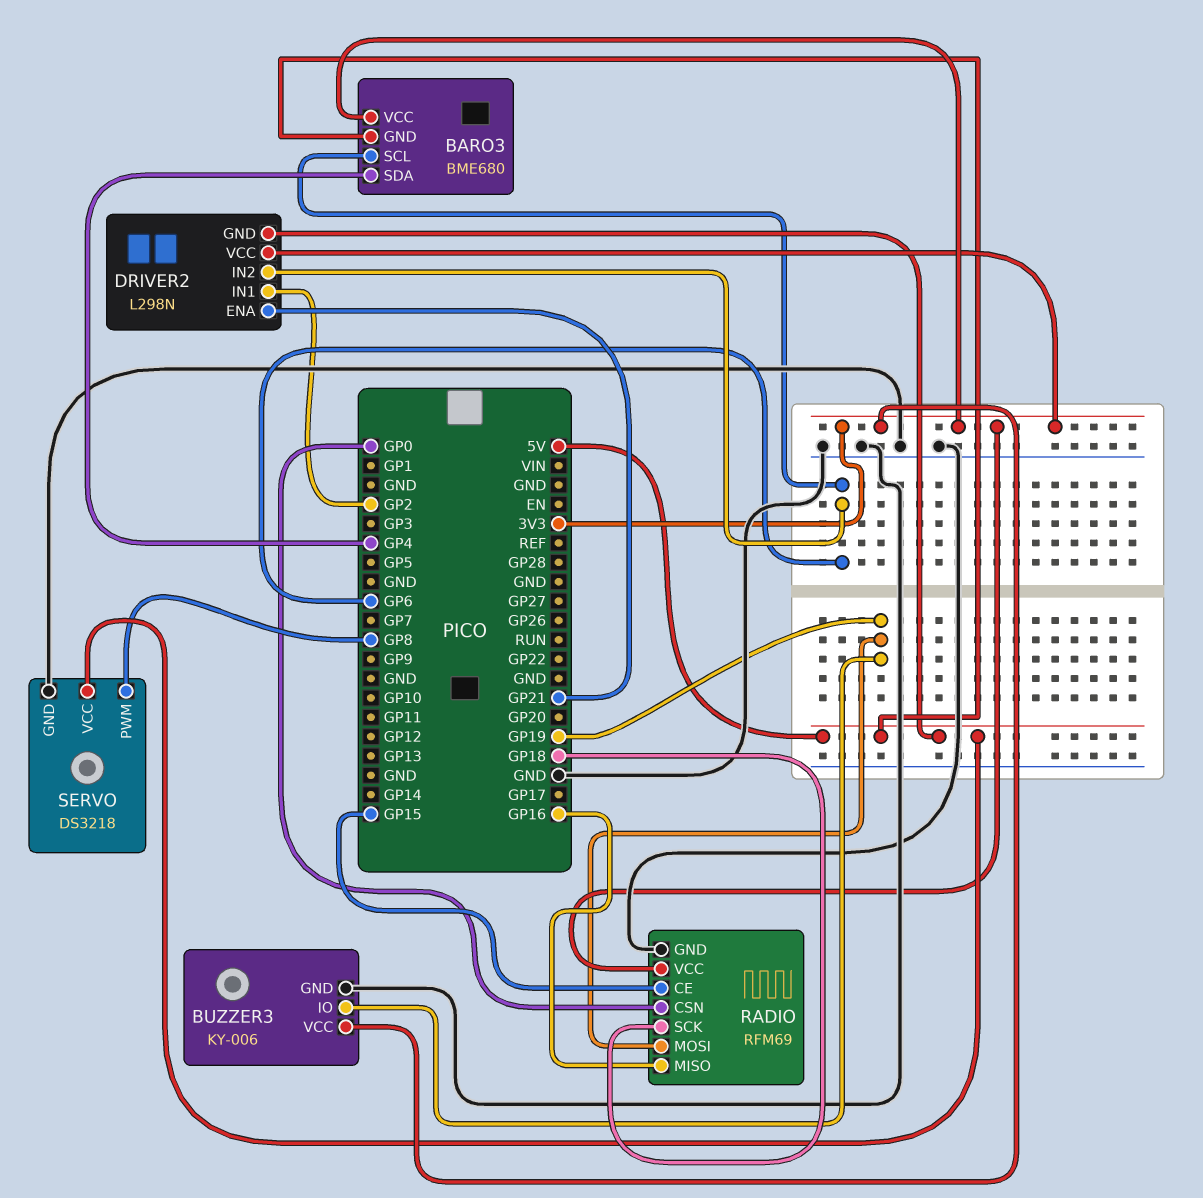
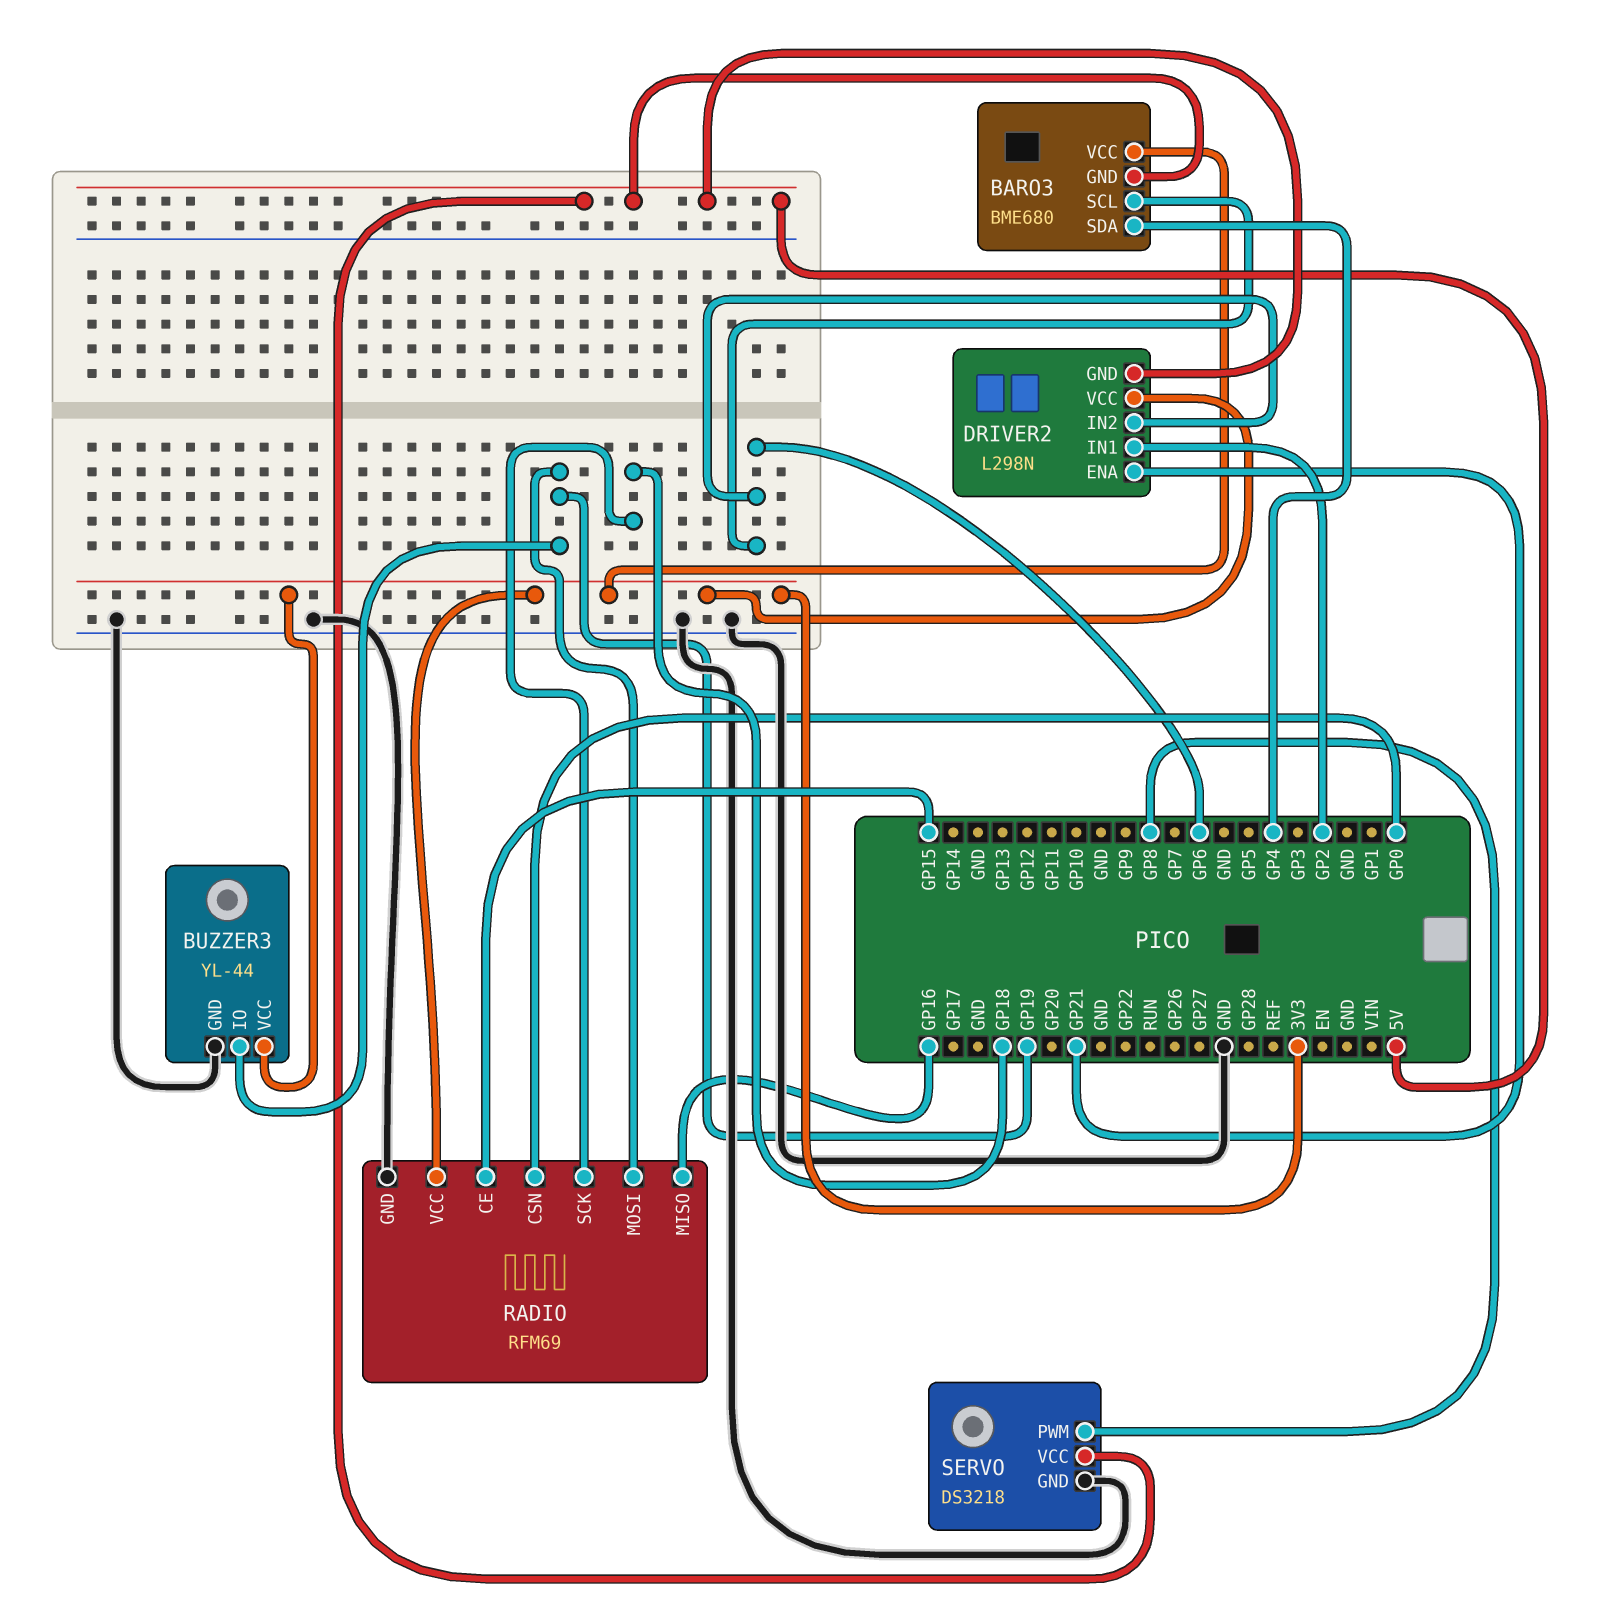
BUZZER3: KY-006 -> YL-44

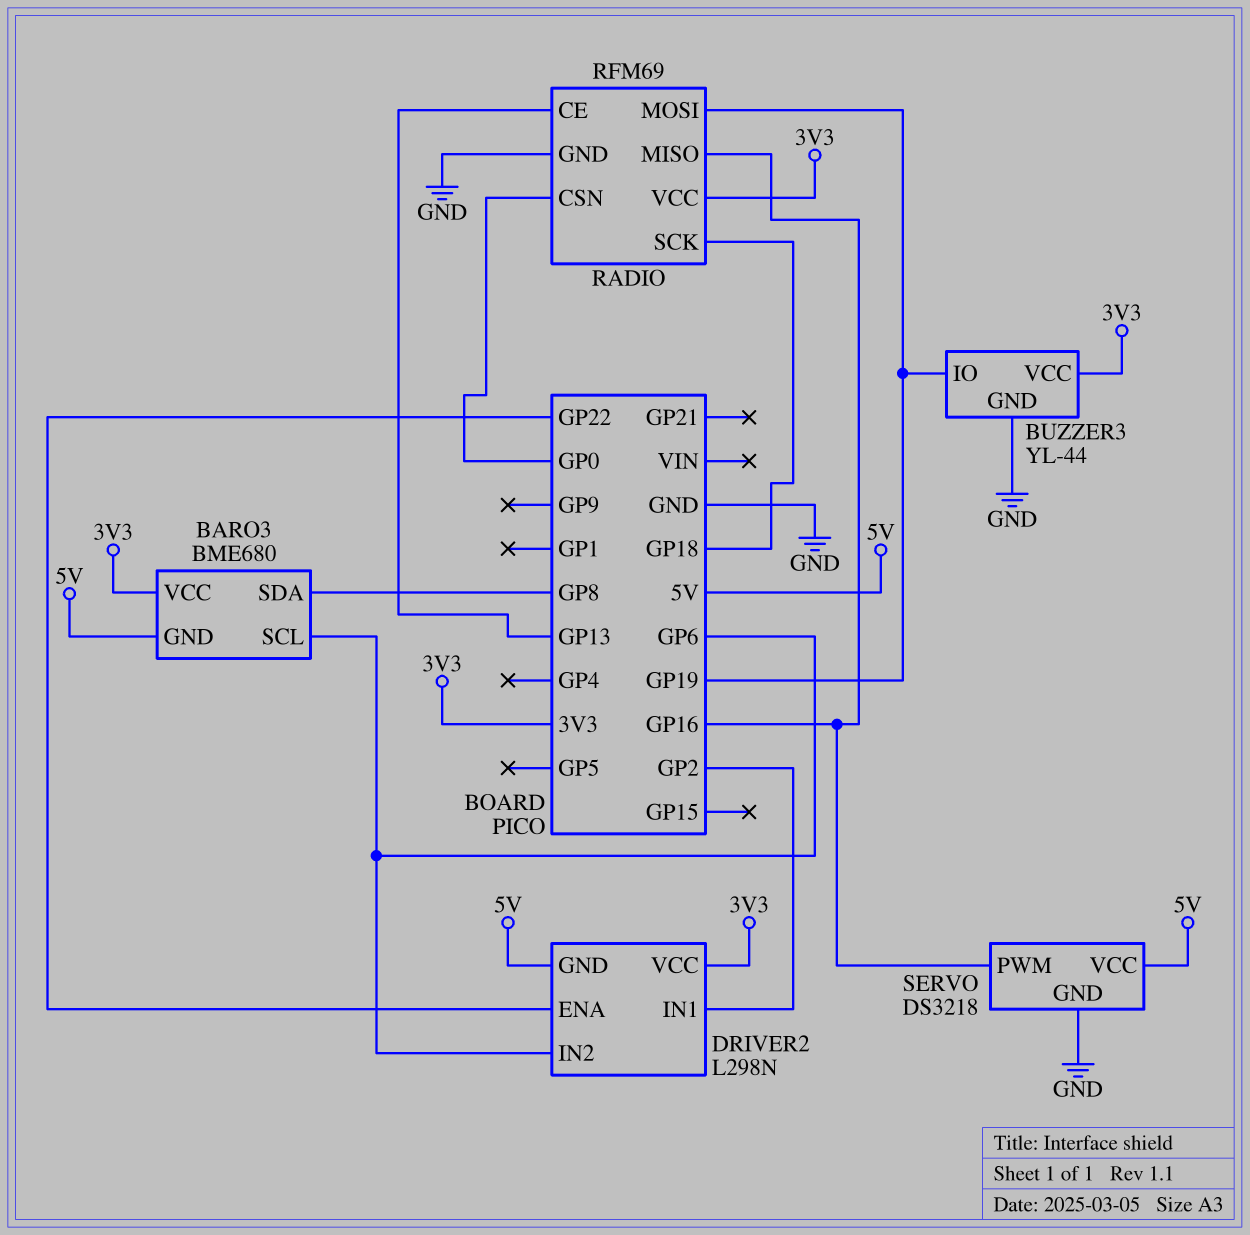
BARO3 pin SDA: GP4 -> GP8
DRIVER2 pin ENA: GP21 -> GP22
RADIO pin CE: GP15 -> GP13
SERVO pin PWM: GP8 -> GP16

